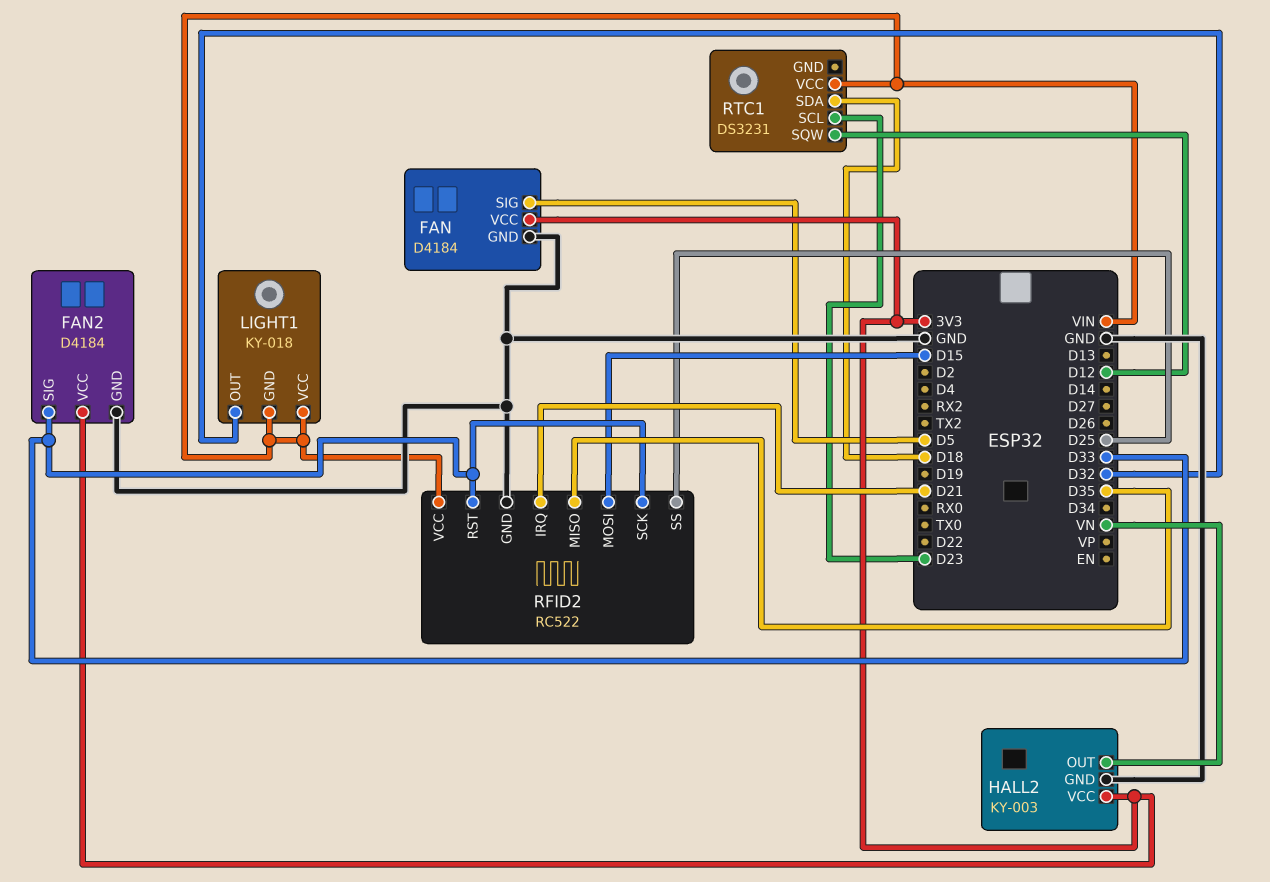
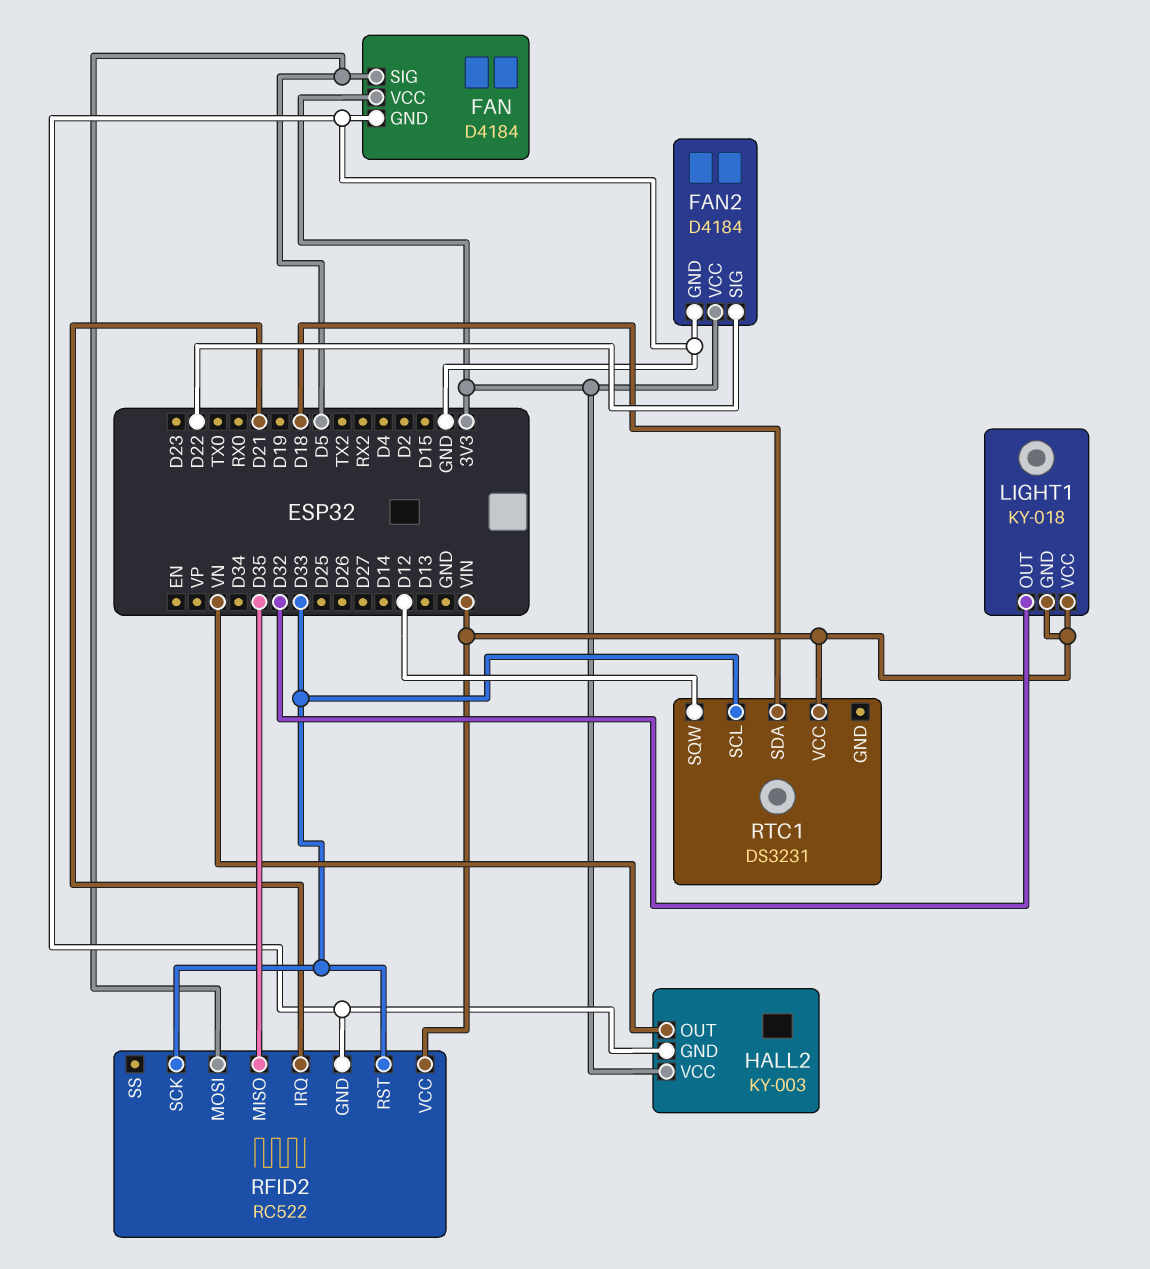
FAN2 pin SIG: D33 -> D22
RFID2 pin MOSI: D15 -> D5
RFID2 pin SS: D25 -> none
RTC1 pin SCL: D23 -> D33

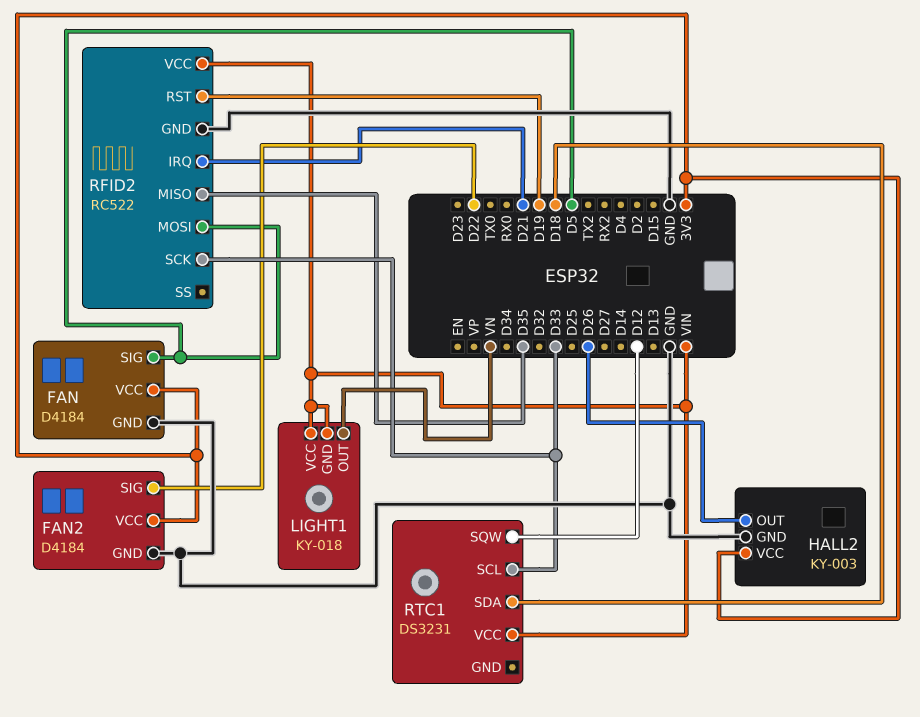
HALL2 pin OUT: VN -> D26
LIGHT1 pin OUT: D32 -> VN
RFID2 pin RST: D33 -> D19

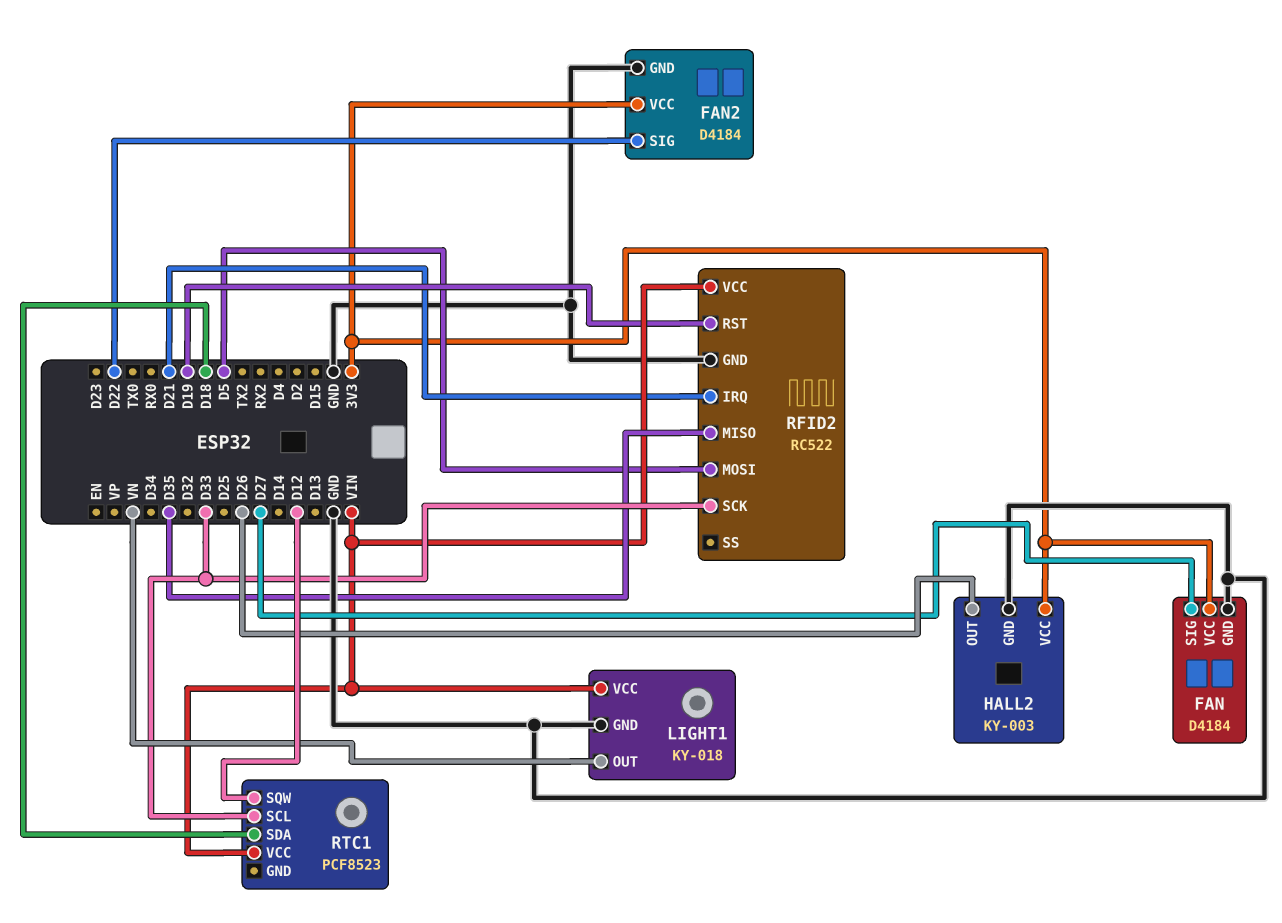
FAN pin SIG: D5 -> D27
LIGHT1 pin GND: VIN -> GND
RTC1: DS3231 -> PCF8523

